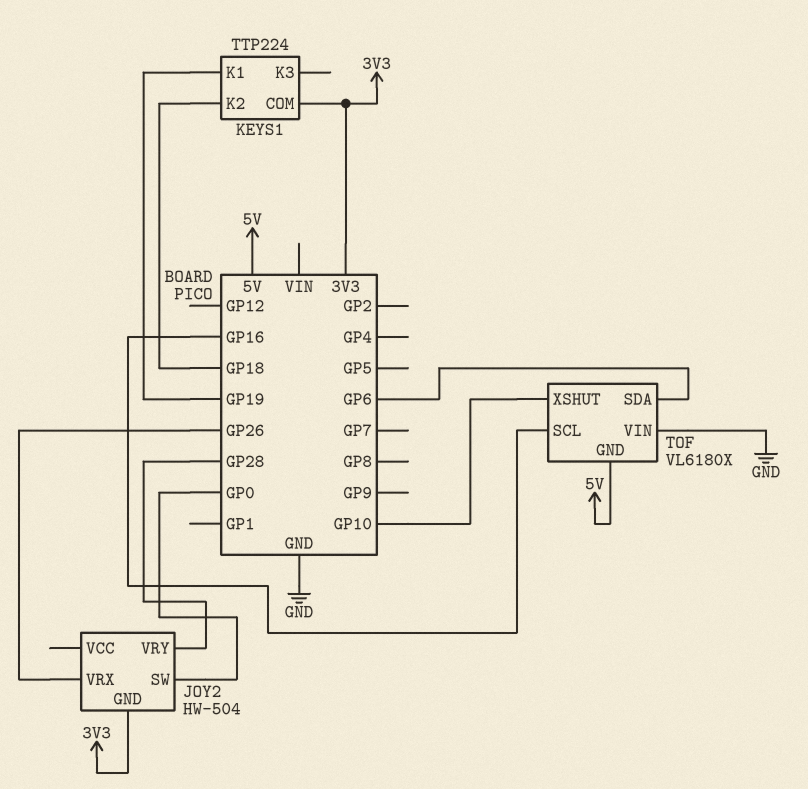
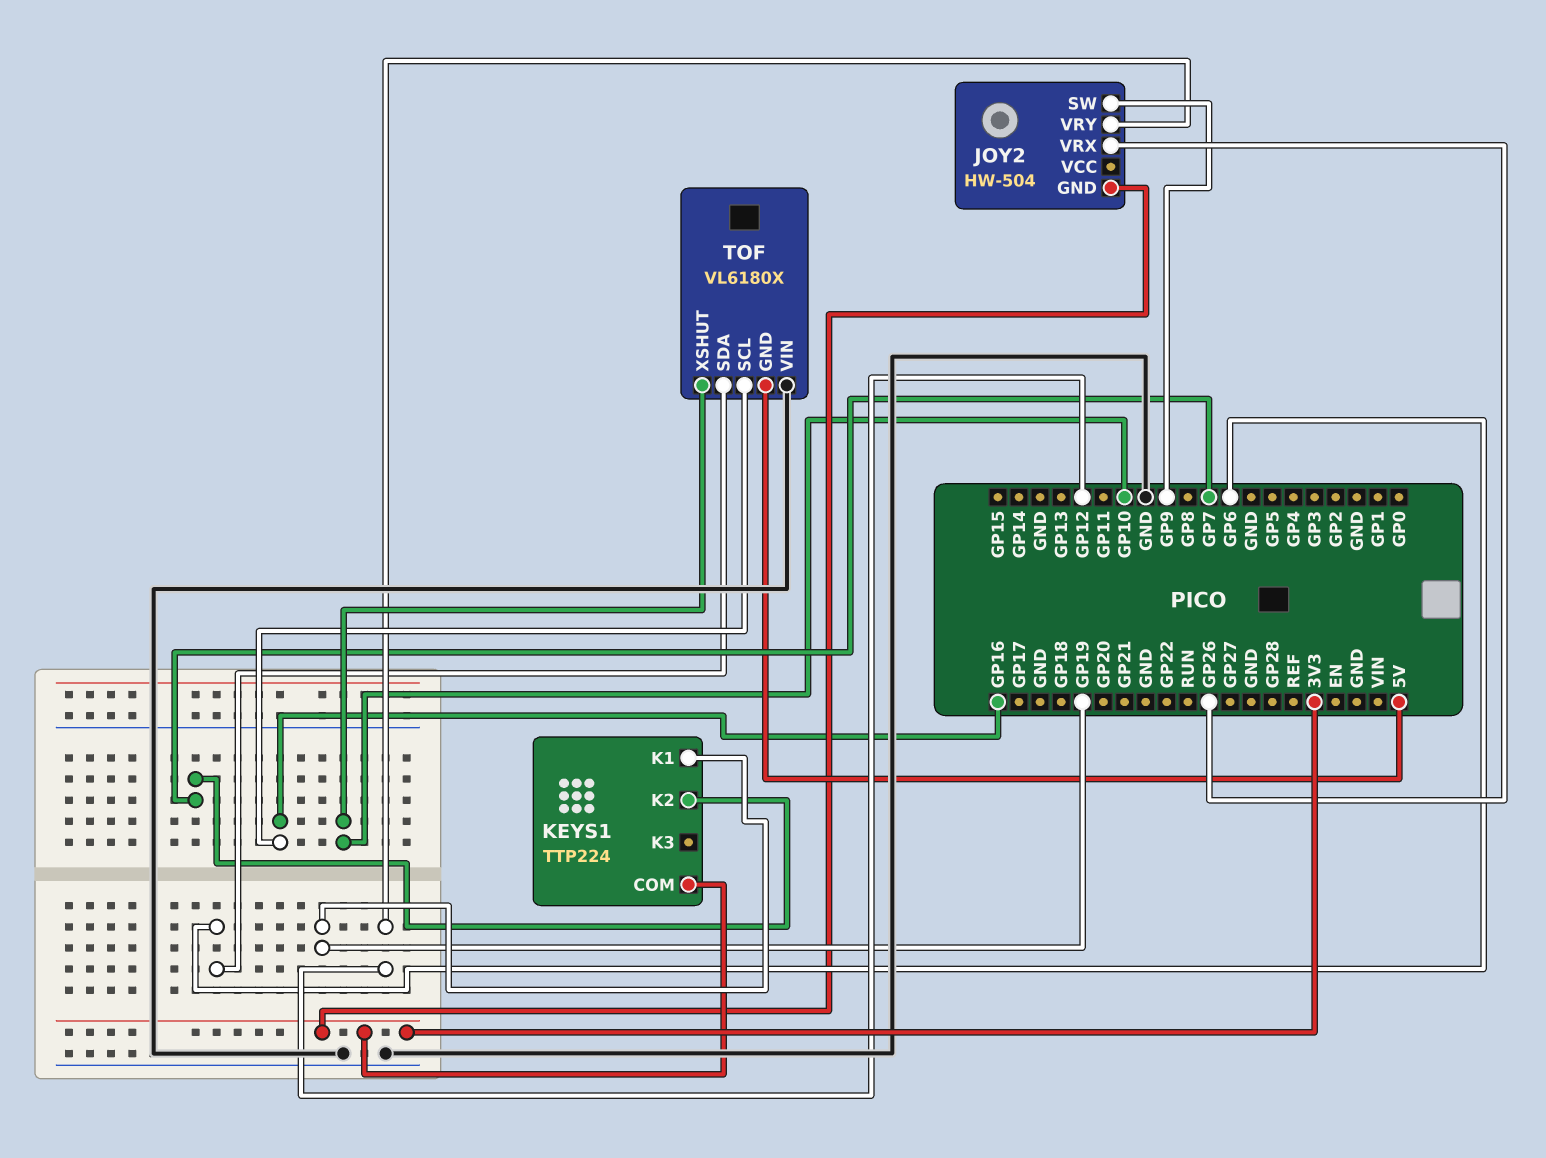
JOY2 pin SW: GP0 -> GP9
JOY2 pin VRY: GP28 -> GP12
KEYS1 pin K2: GP18 -> GP7

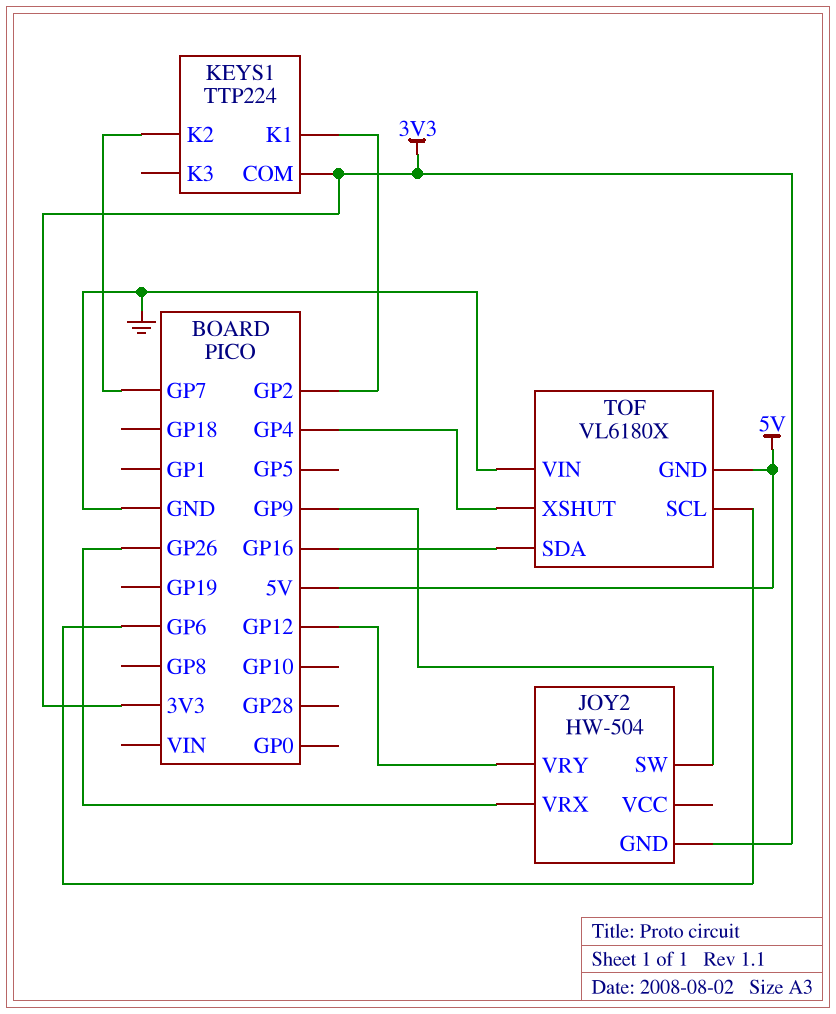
KEYS1 pin K1: GP19 -> GP2
TOF pin SCL: GP16 -> GP6
TOF pin SDA: GP6 -> GP16
TOF pin XSHUT: GP10 -> GP4

